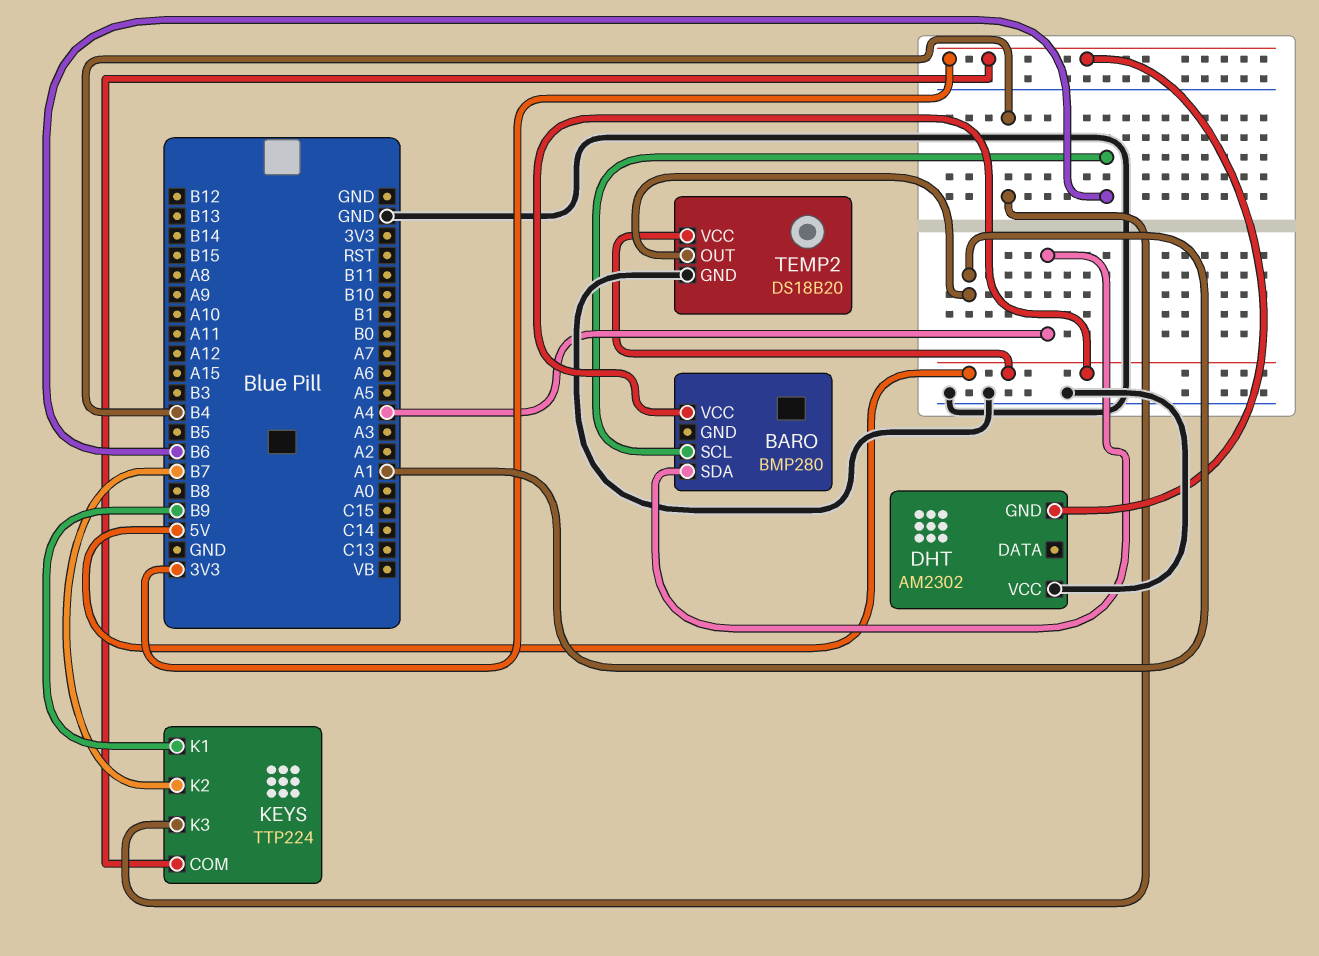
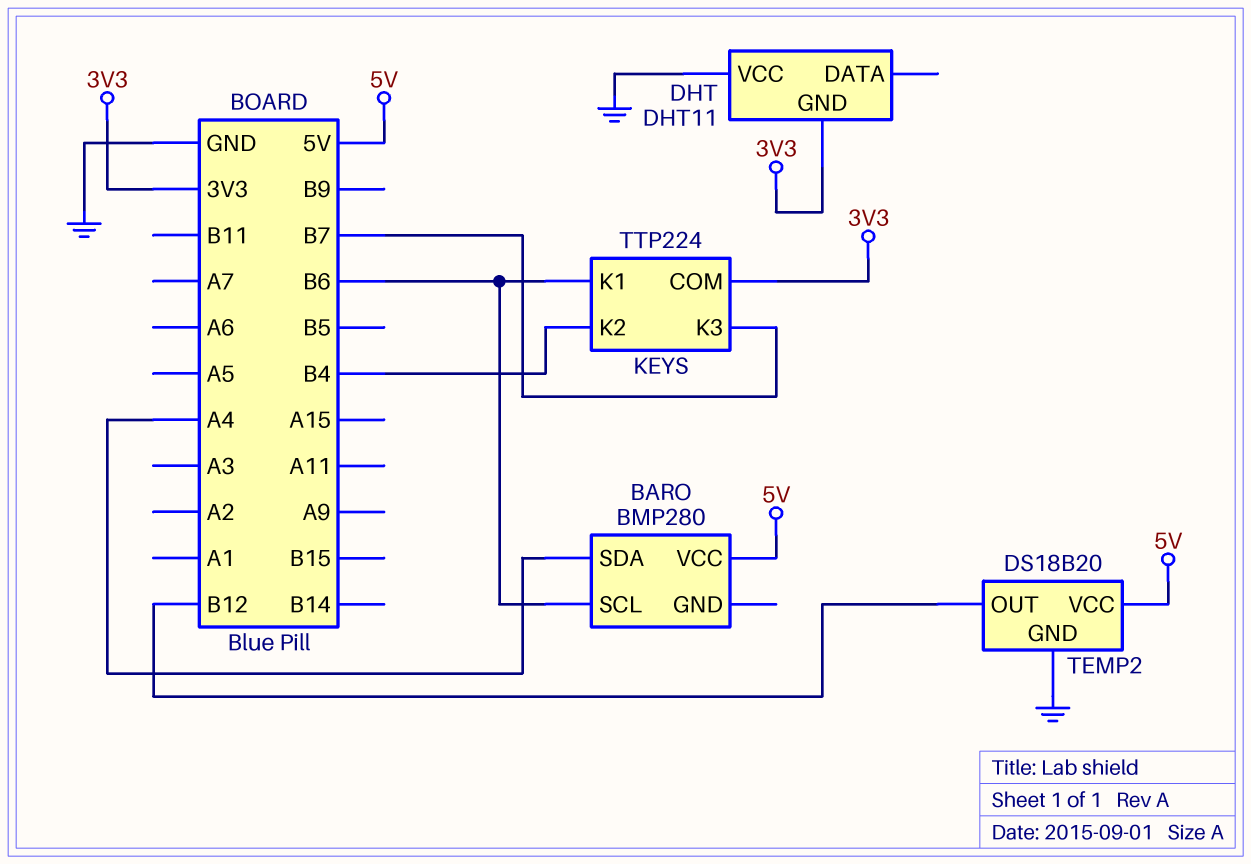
DHT: AM2302 -> DHT11
KEYS pin K1: B9 -> B6
KEYS pin K2: B7 -> B4
KEYS pin K3: B4 -> B7
TEMP2 pin OUT: A1 -> B12

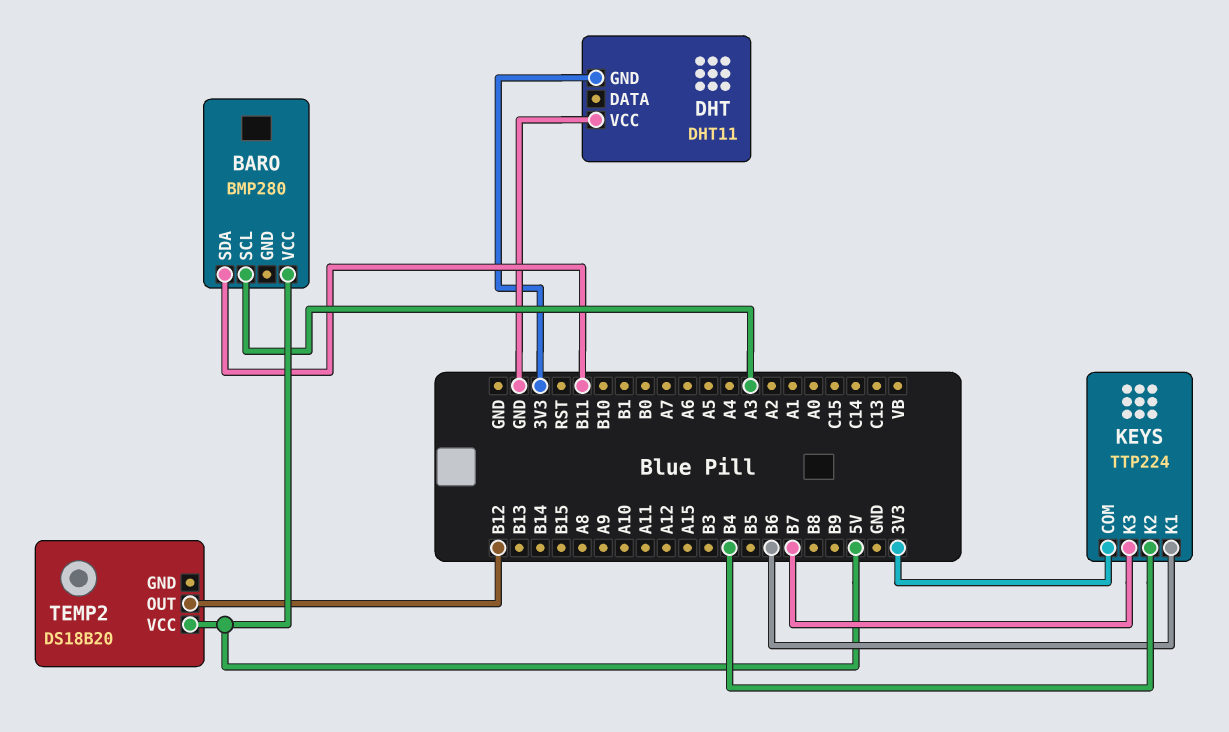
BARO pin SCL: B6 -> A3
BARO pin SDA: A4 -> B11
TEMP2 pin GND: GND -> none

